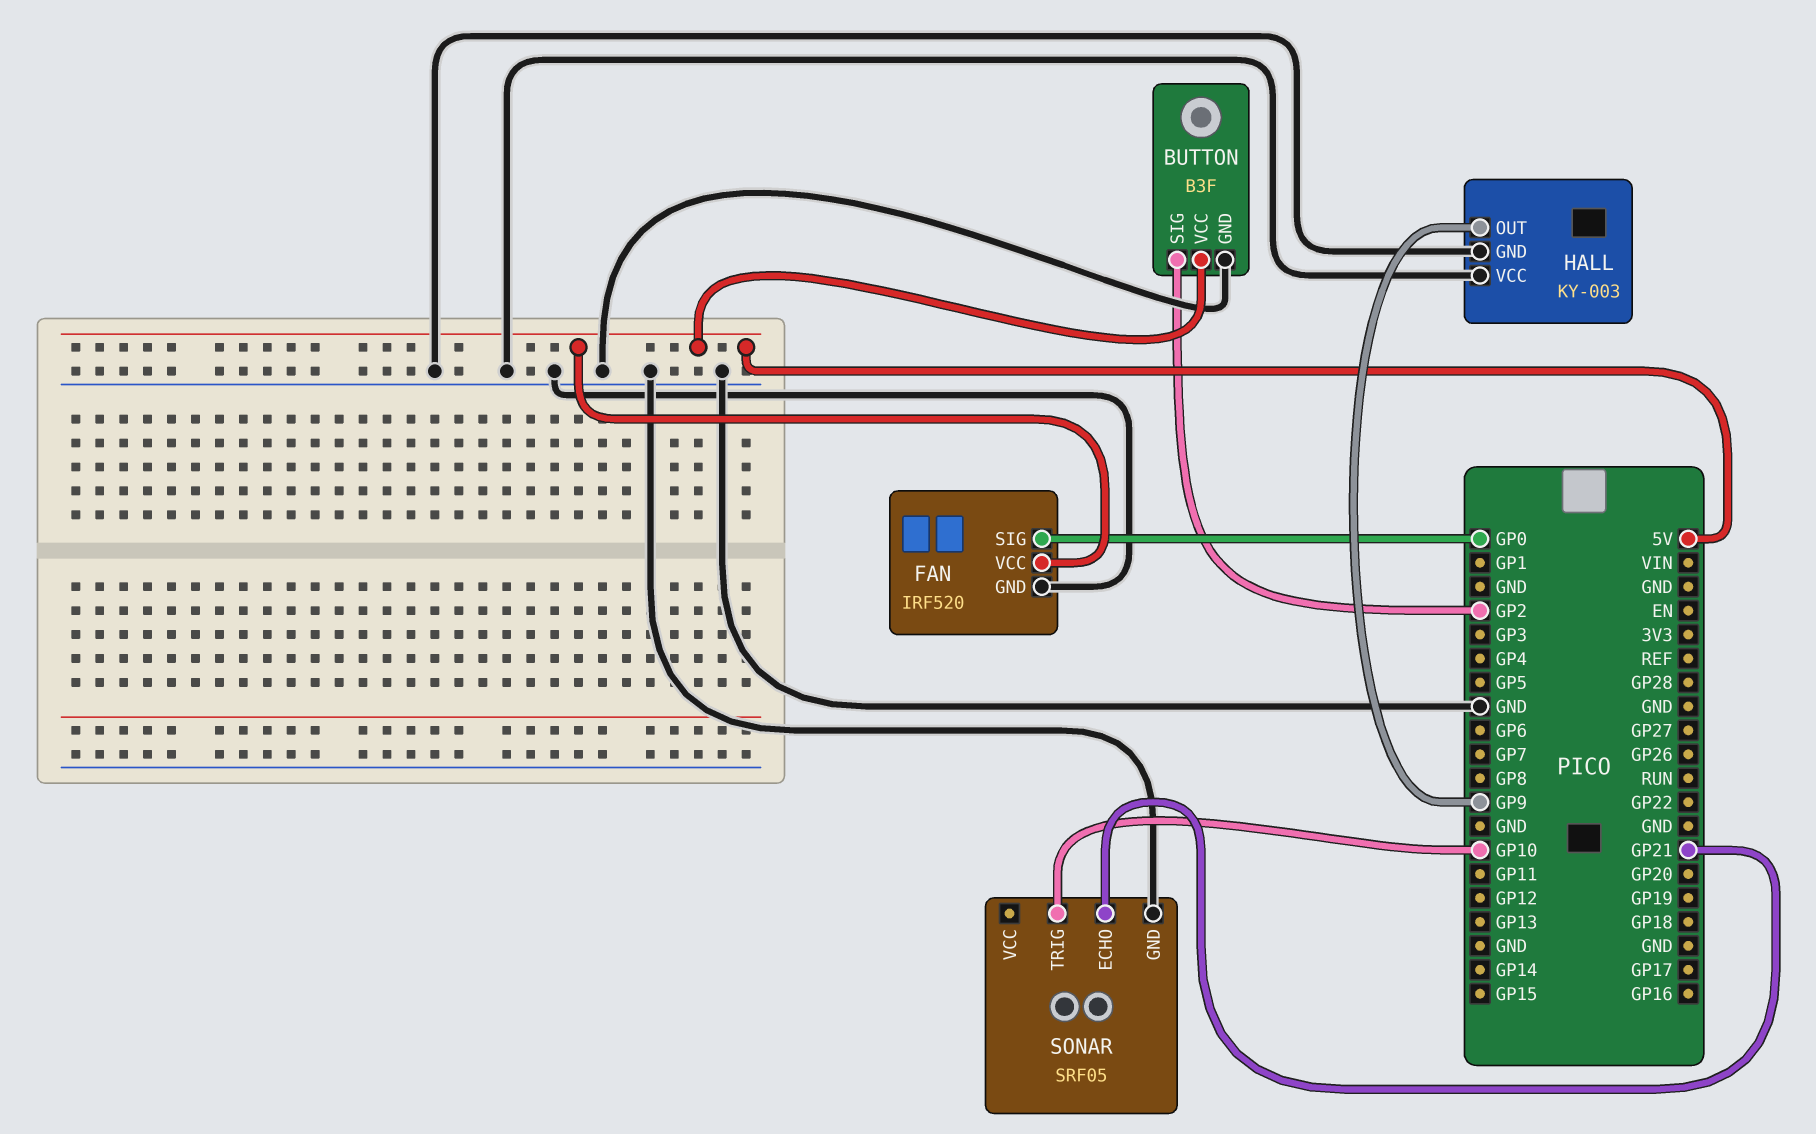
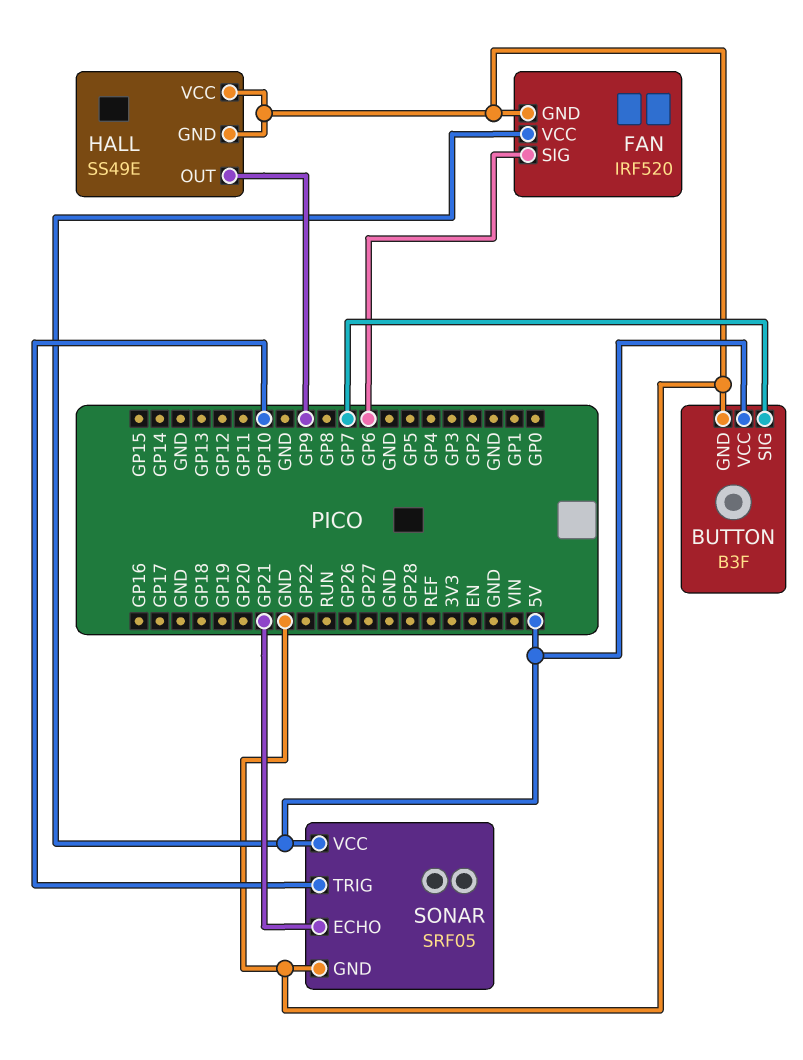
BUTTON pin SIG: GP2 -> GP7
FAN pin SIG: GP0 -> GP6
HALL: KY-003 -> SS49E
SONAR pin VCC: none -> 5V

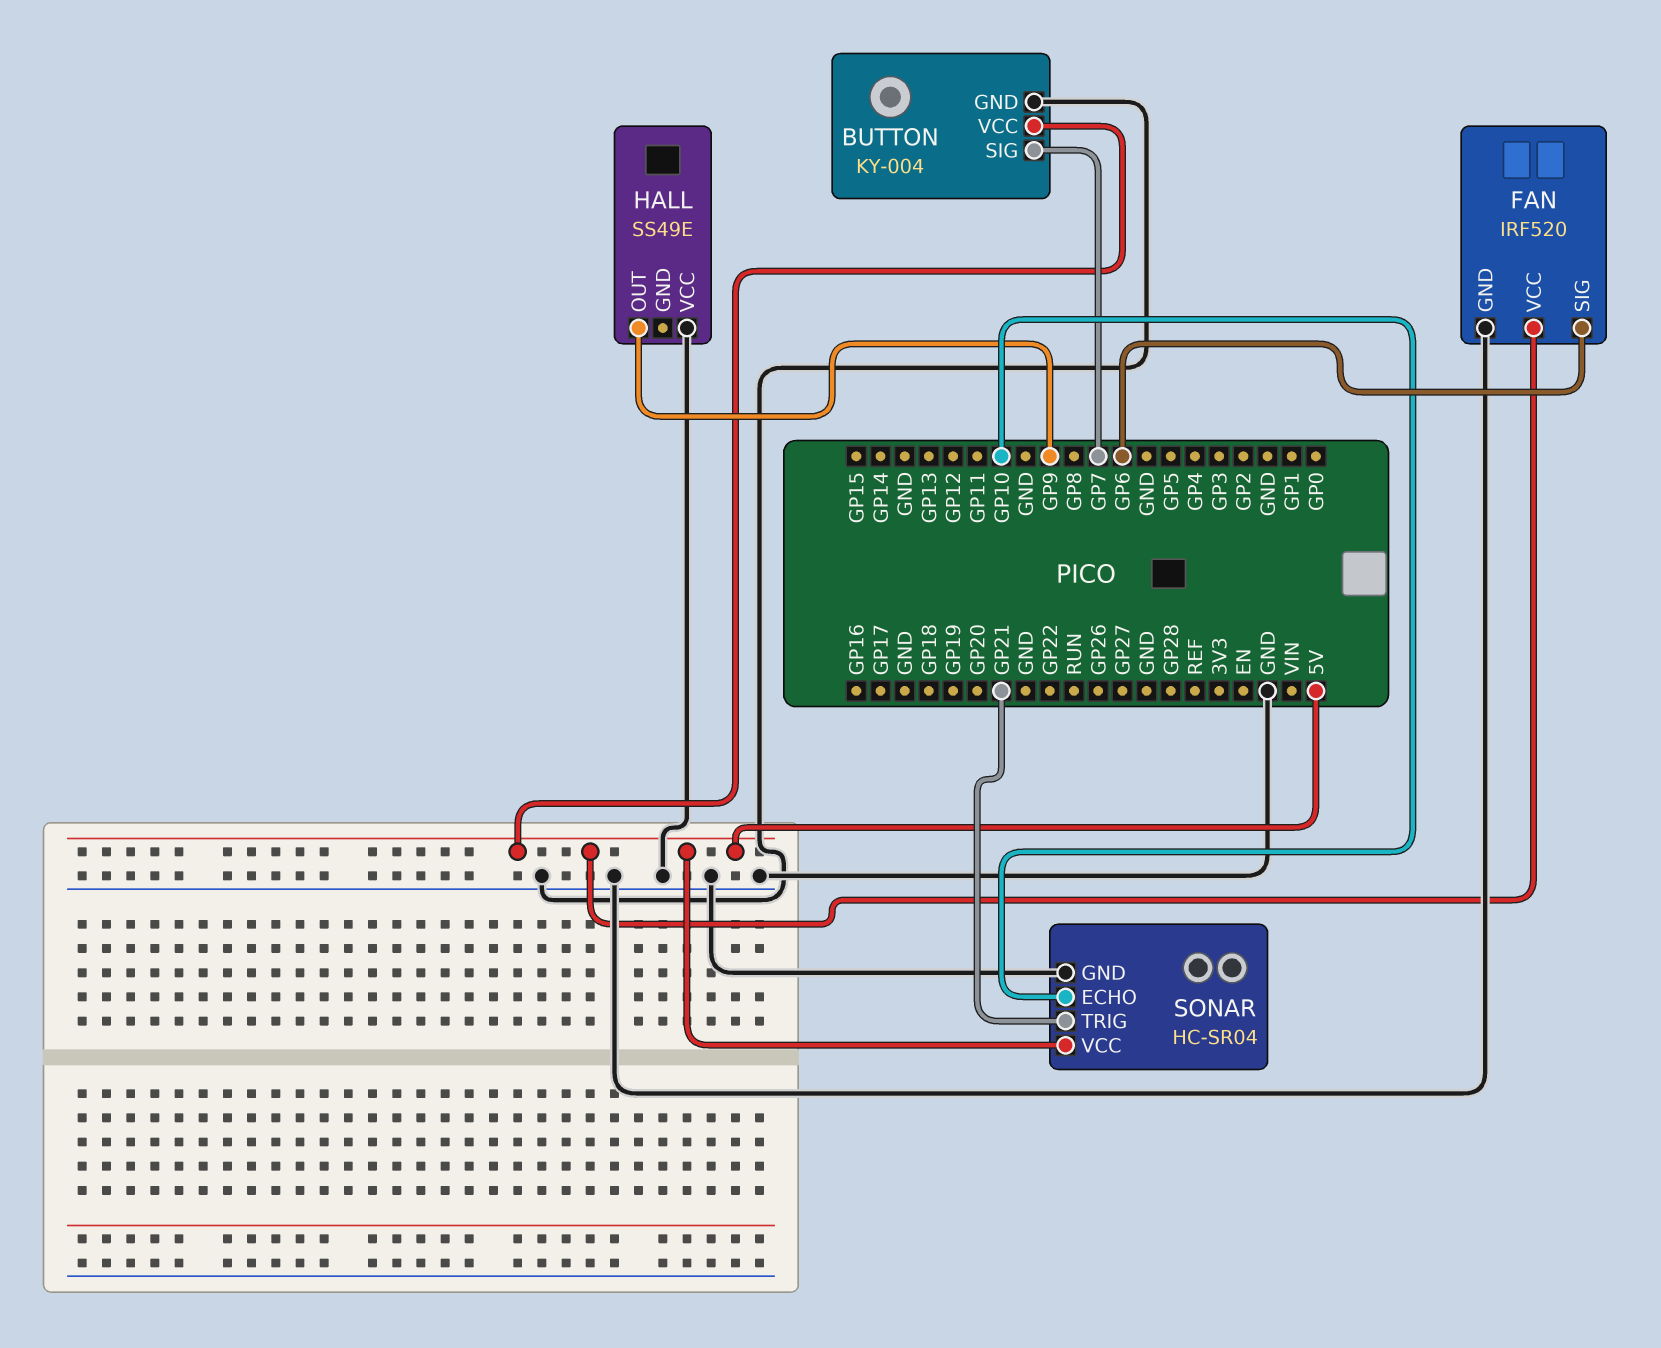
BUTTON: B3F -> KY-004
HALL pin GND: GND -> none
SONAR: SRF05 -> HC-SR04
SONAR pin ECHO: GP21 -> GP10
SONAR pin TRIG: GP10 -> GP21

